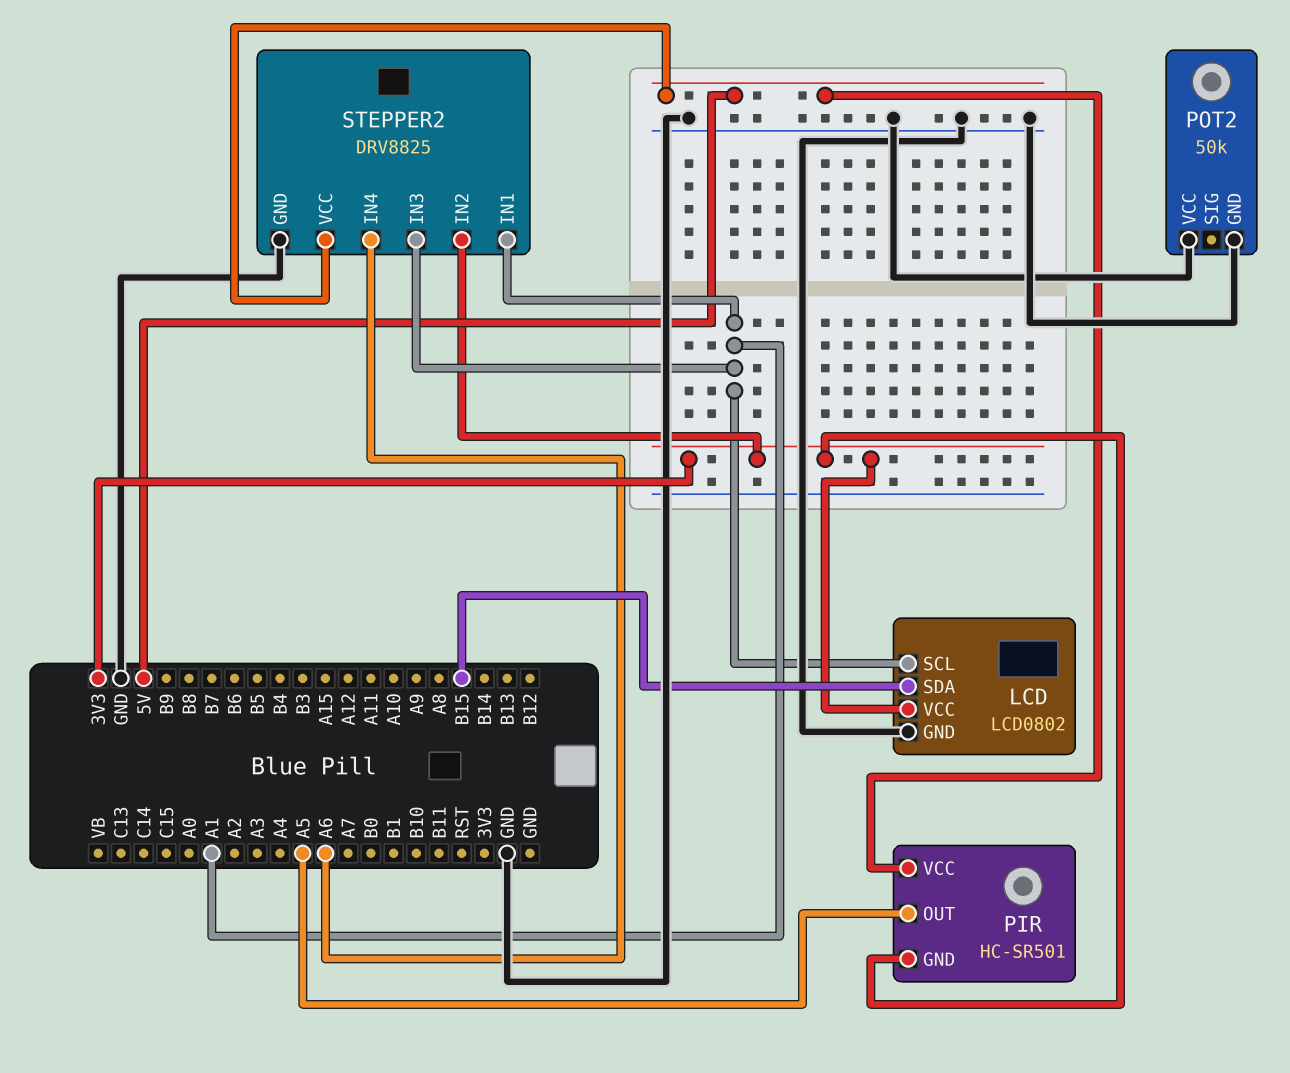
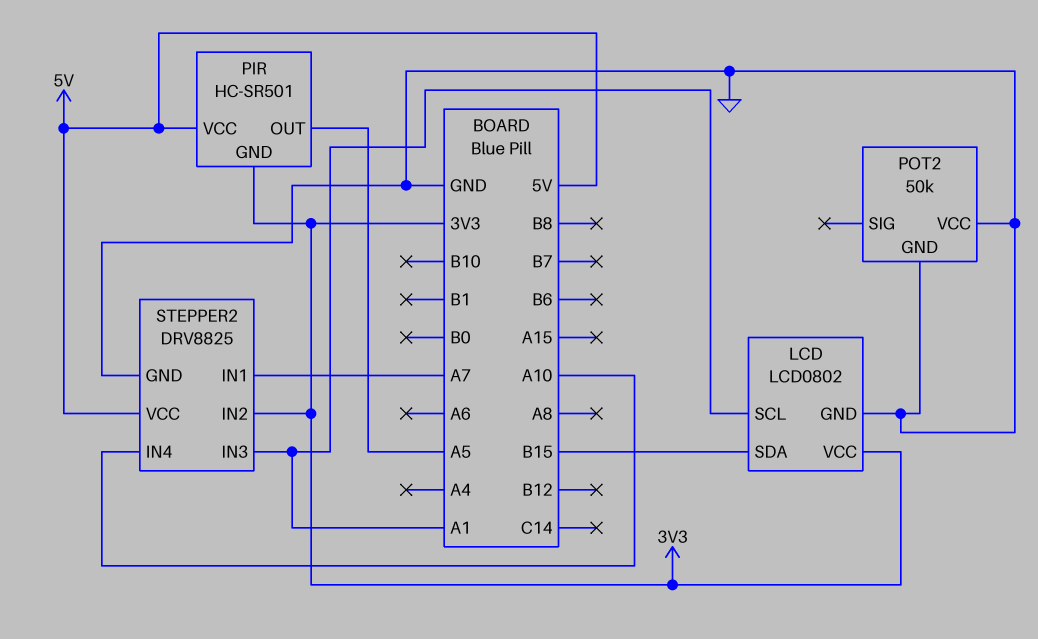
STEPPER2 pin IN1: A1 -> A7
STEPPER2 pin IN4: A6 -> A10

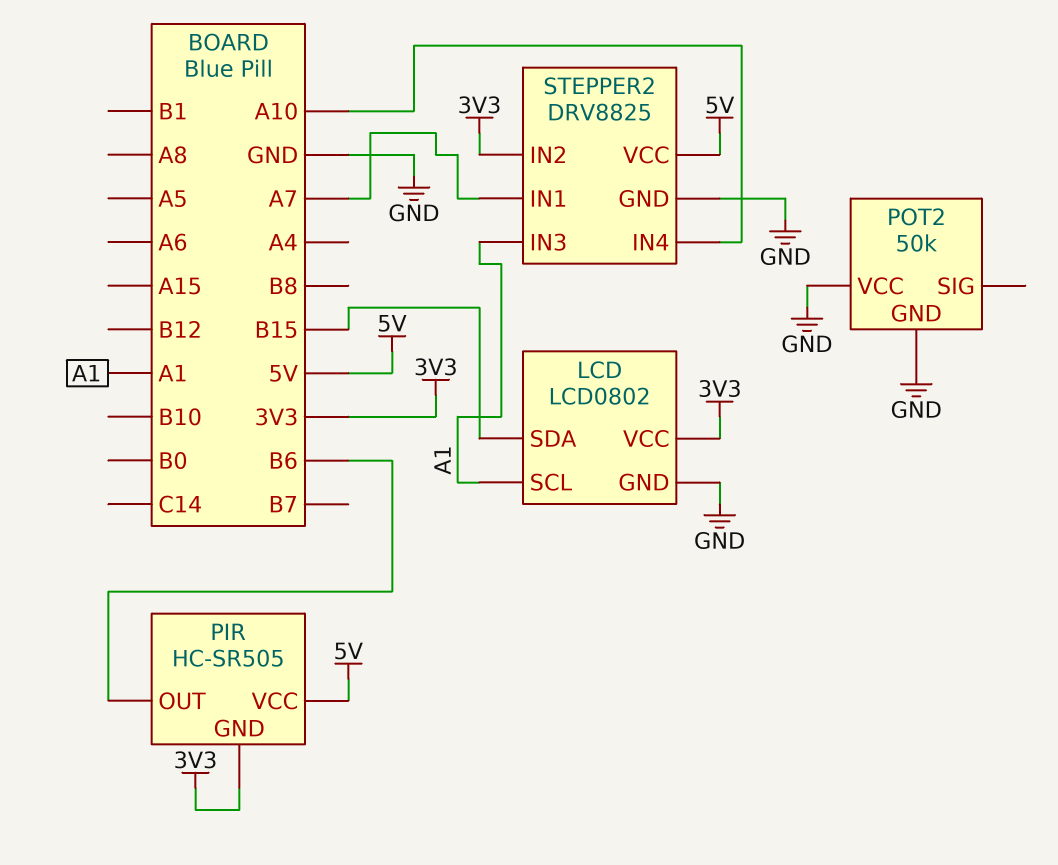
PIR: HC-SR501 -> HC-SR505
PIR pin OUT: A5 -> B6

